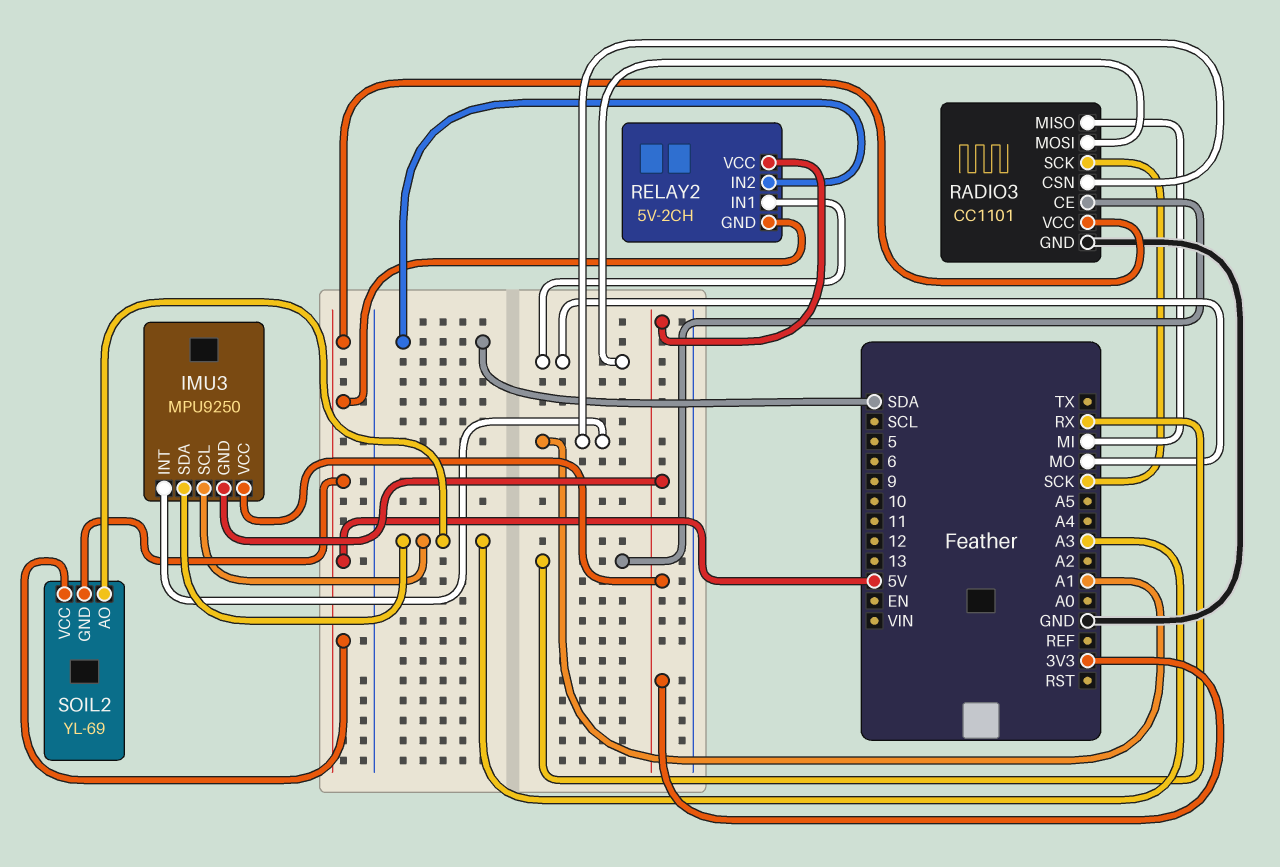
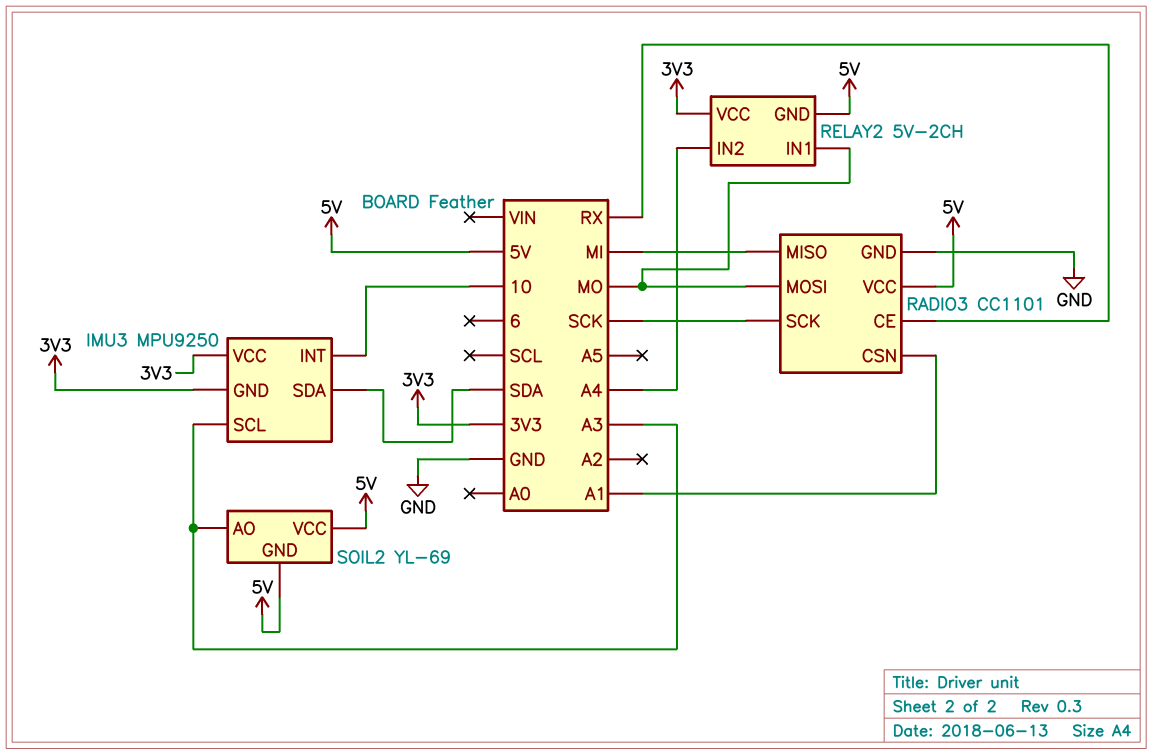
IMU3 pin INT: A1 -> 10
IMU3 pin SDA: A3 -> SDA
RELAY2 pin IN2: SDA -> A4

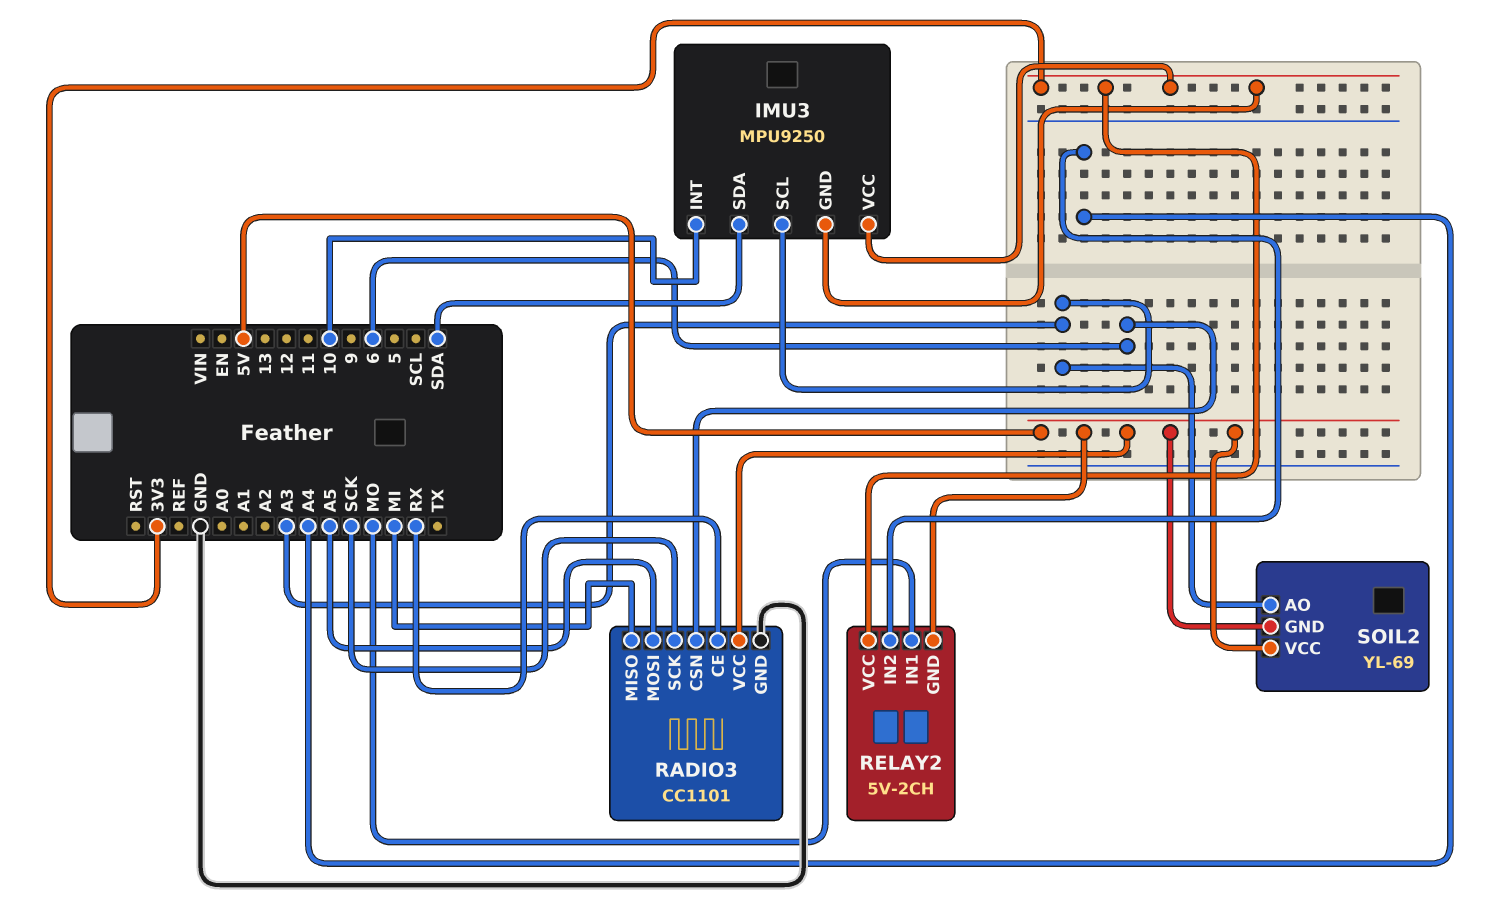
RADIO3 pin CSN: A1 -> 6
RADIO3 pin MOSI: MO -> A5

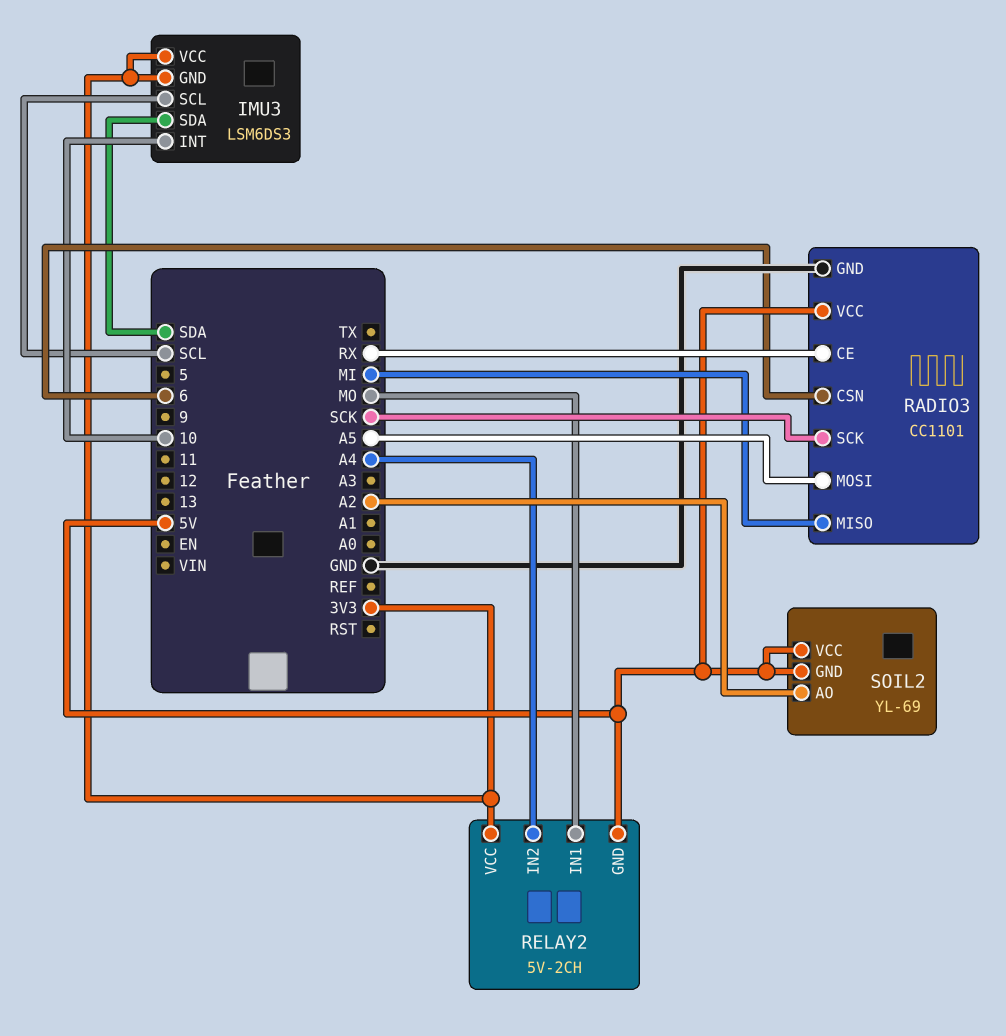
IMU3: MPU9250 -> LSM6DS3
IMU3 pin SCL: A3 -> SCL
SOIL2 pin AO: A3 -> A2

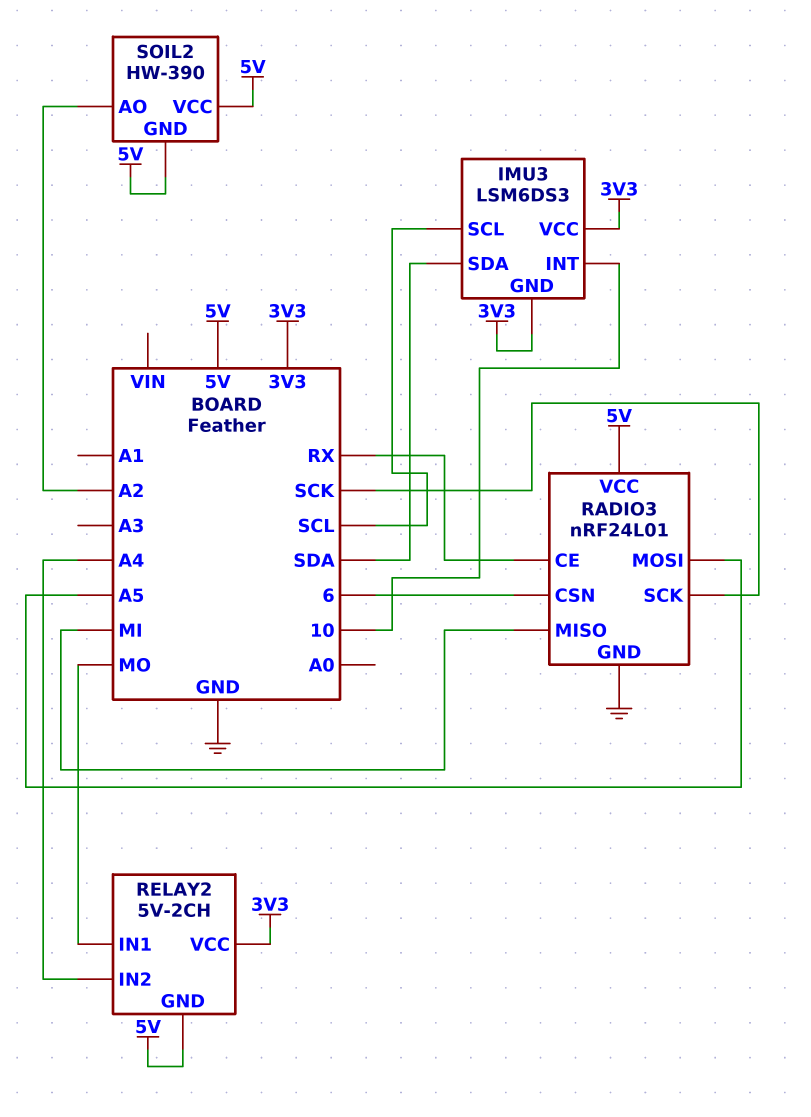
RADIO3: CC1101 -> nRF24L01
SOIL2: YL-69 -> HW-390

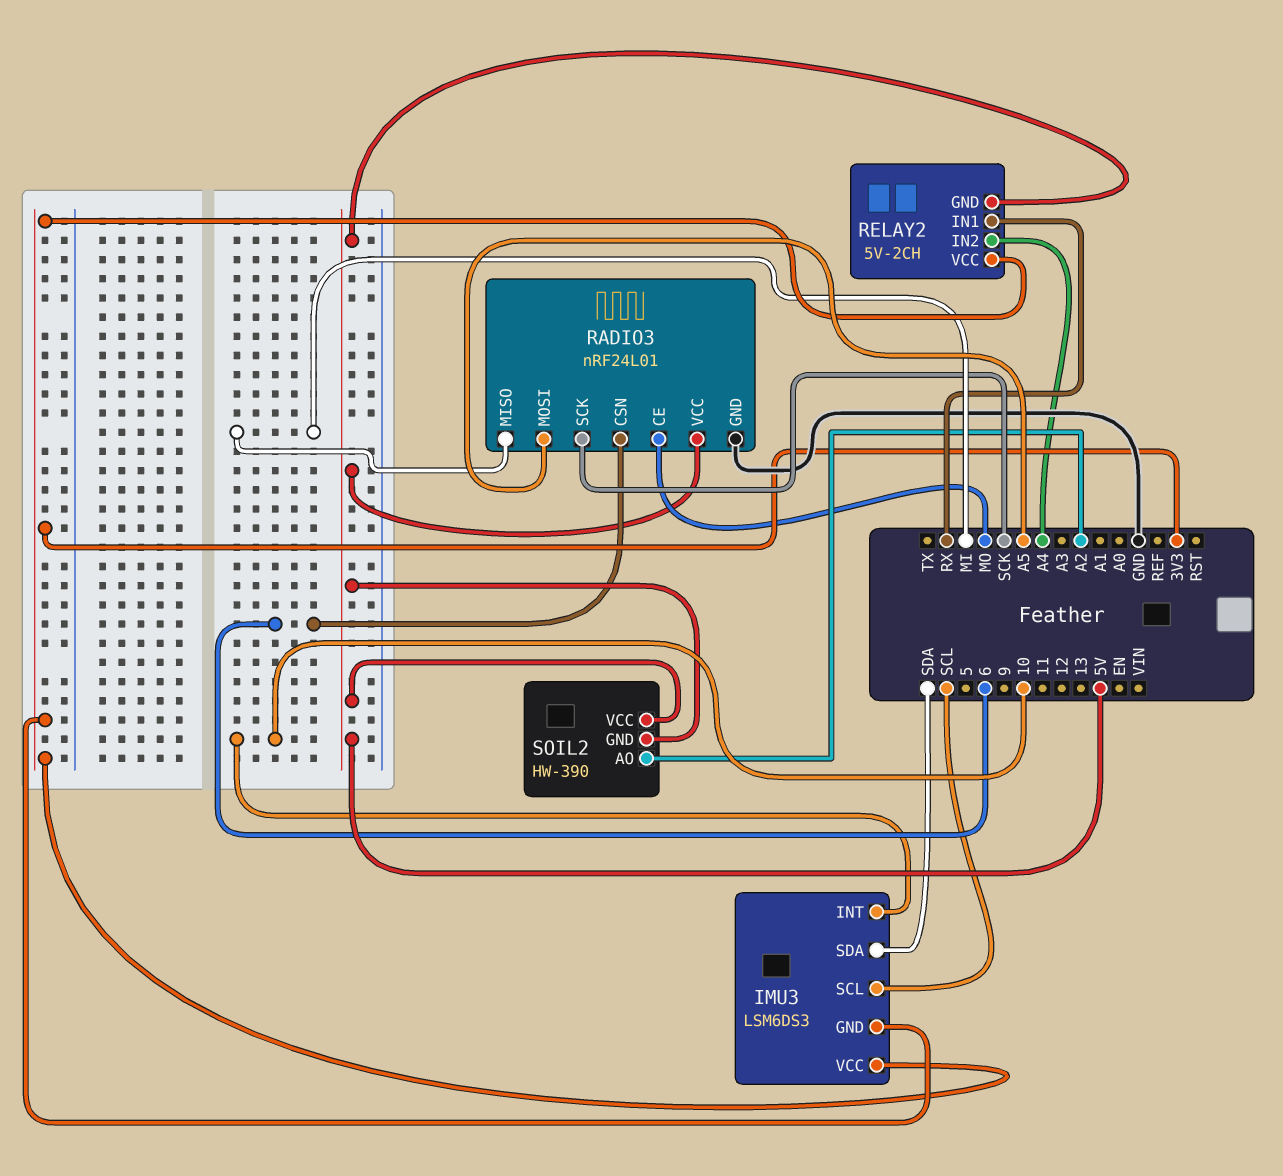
RADIO3 pin CE: RX -> MO
RELAY2 pin IN1: MO -> RX

